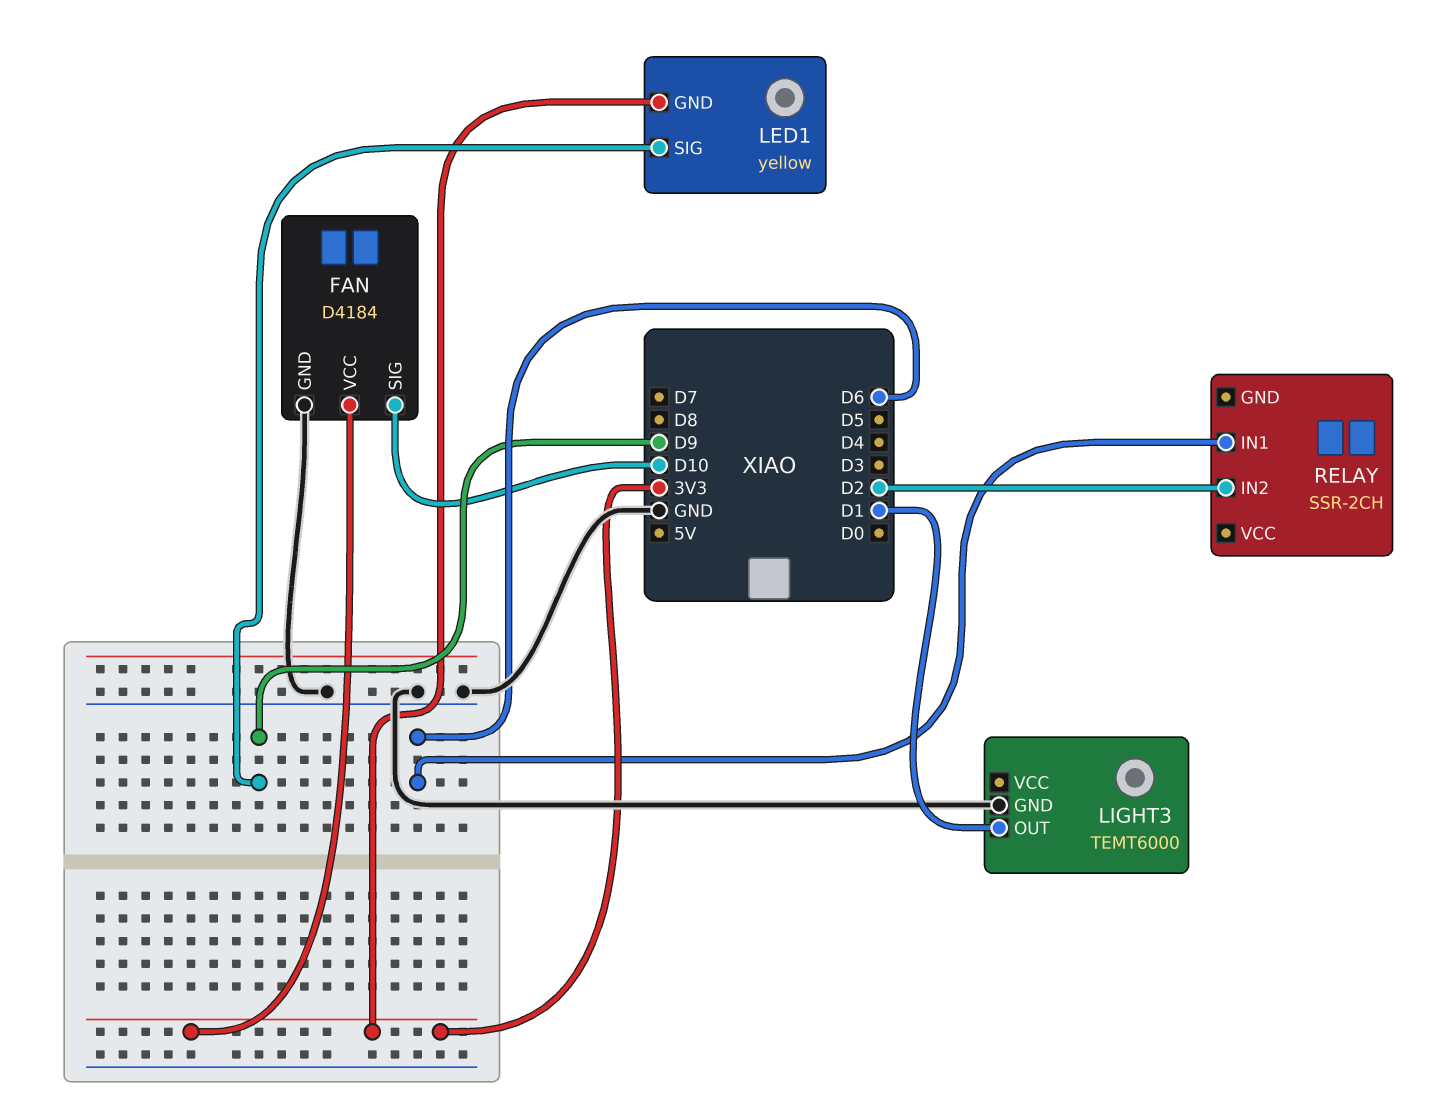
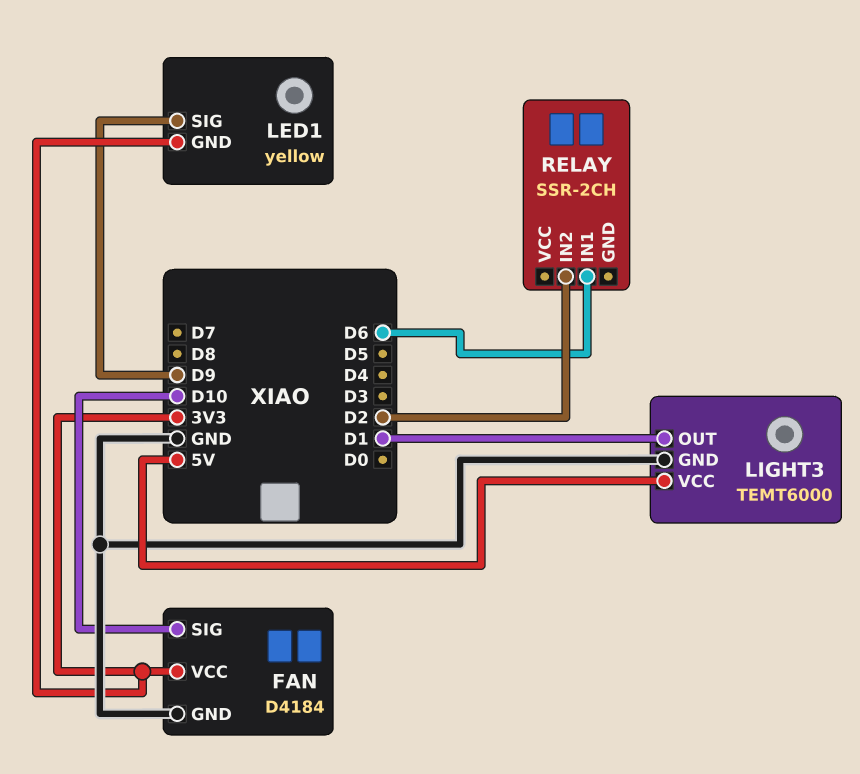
LIGHT3 pin VCC: none -> 5V

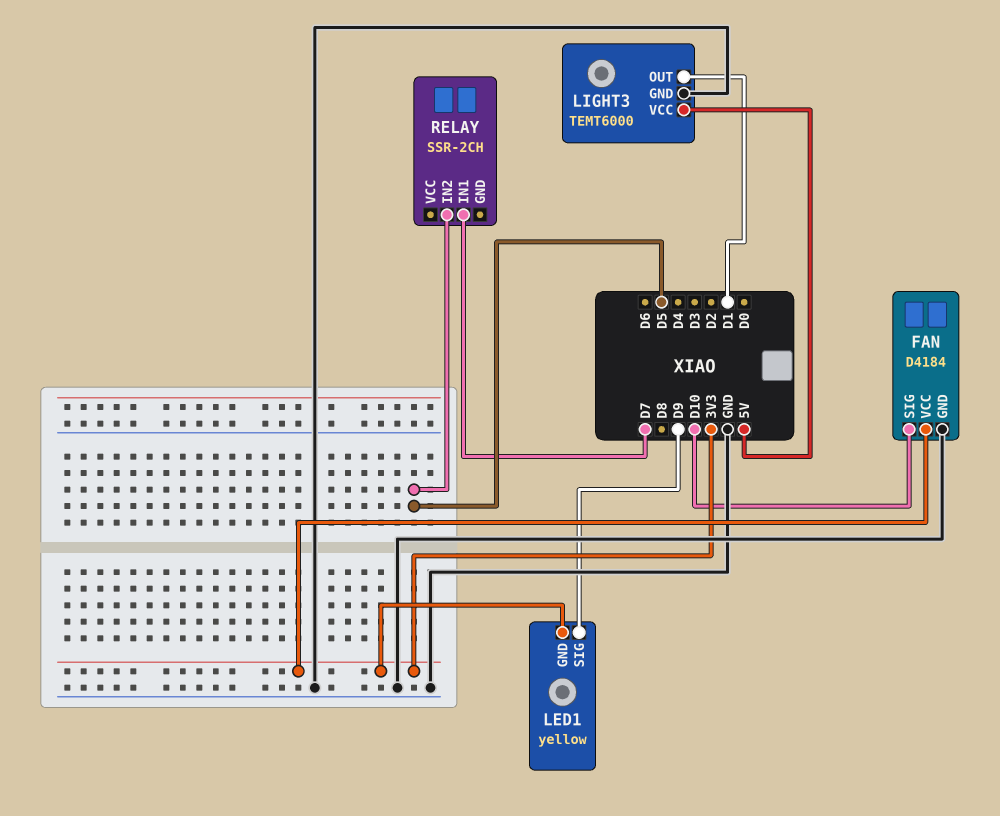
RELAY pin IN1: D6 -> D7
RELAY pin IN2: D2 -> D5

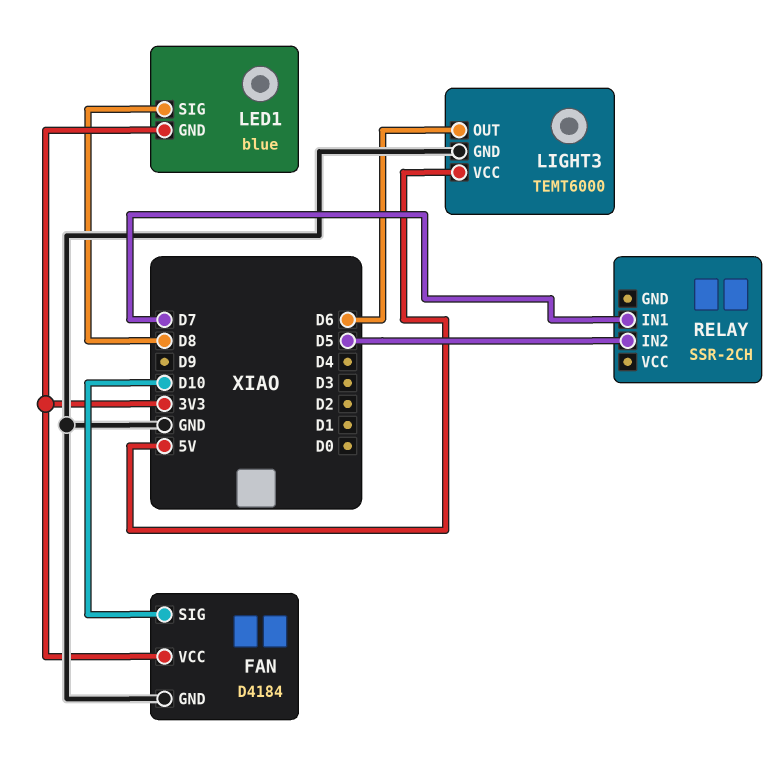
LED1: yellow -> blue
LED1 pin SIG: D9 -> D8
LIGHT3 pin OUT: D1 -> D6

